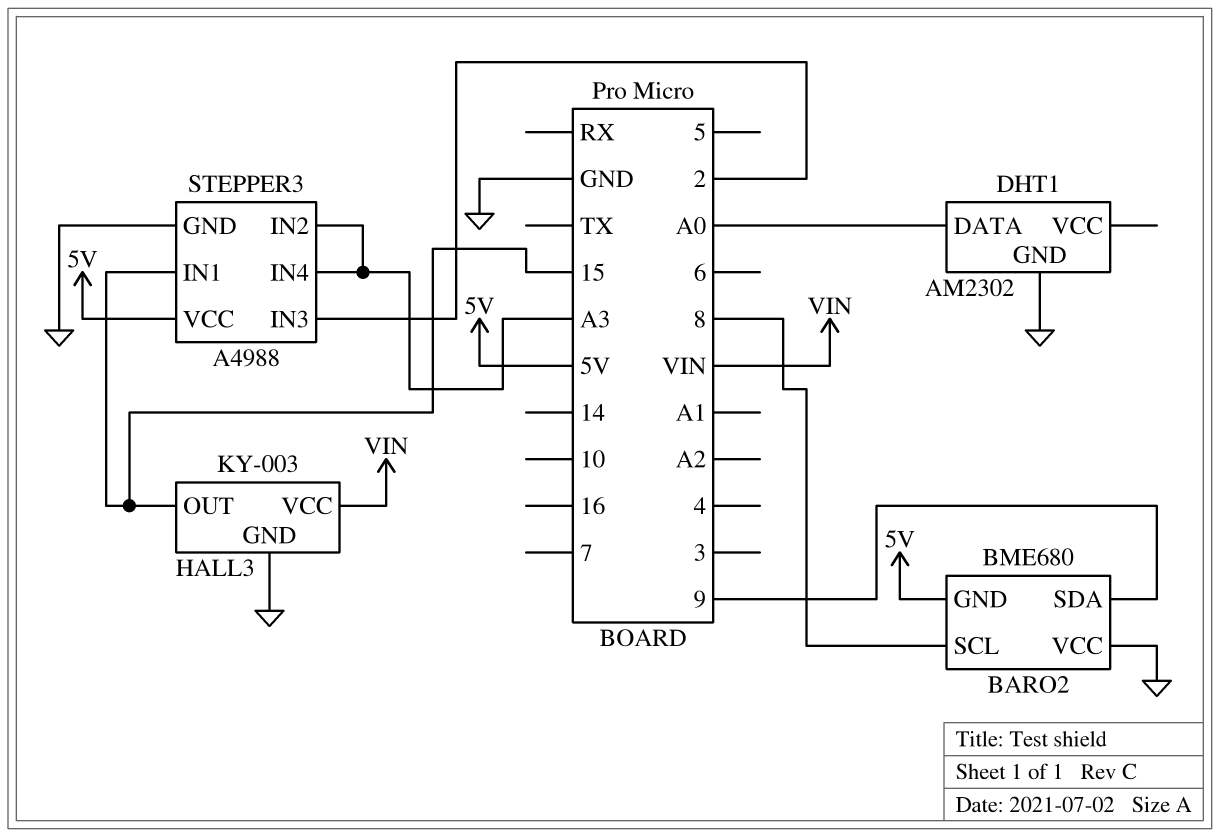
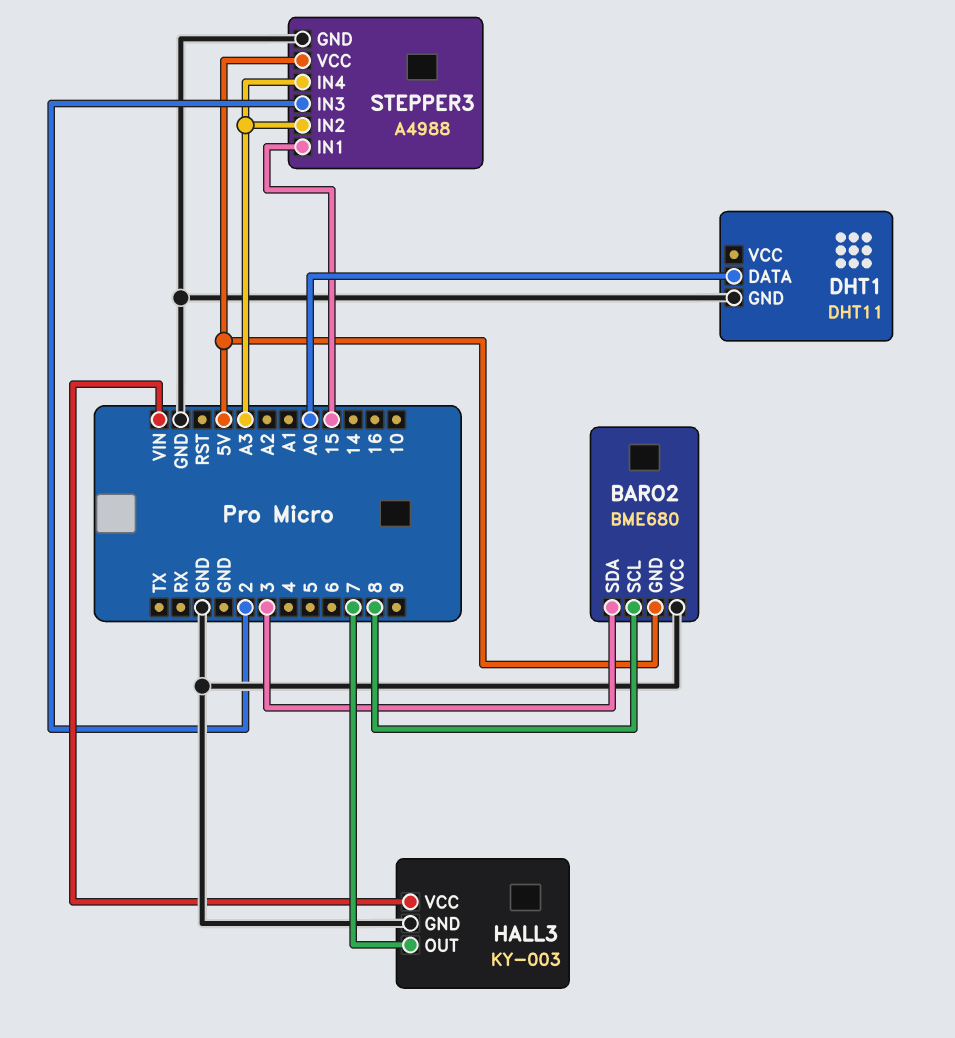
BARO2 pin SDA: 9 -> 3
DHT1: AM2302 -> DHT11
HALL3 pin OUT: 15 -> 7

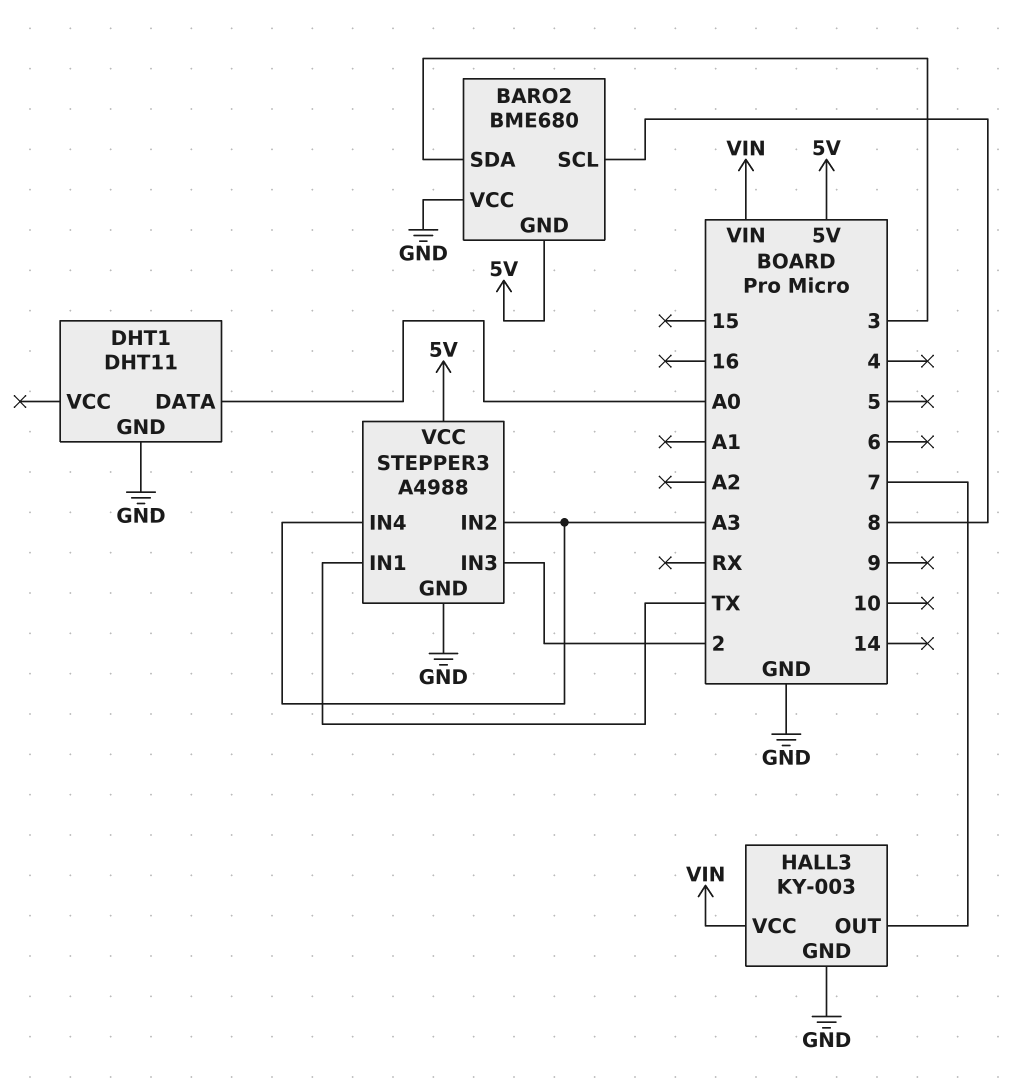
STEPPER3 pin IN1: 15 -> TX

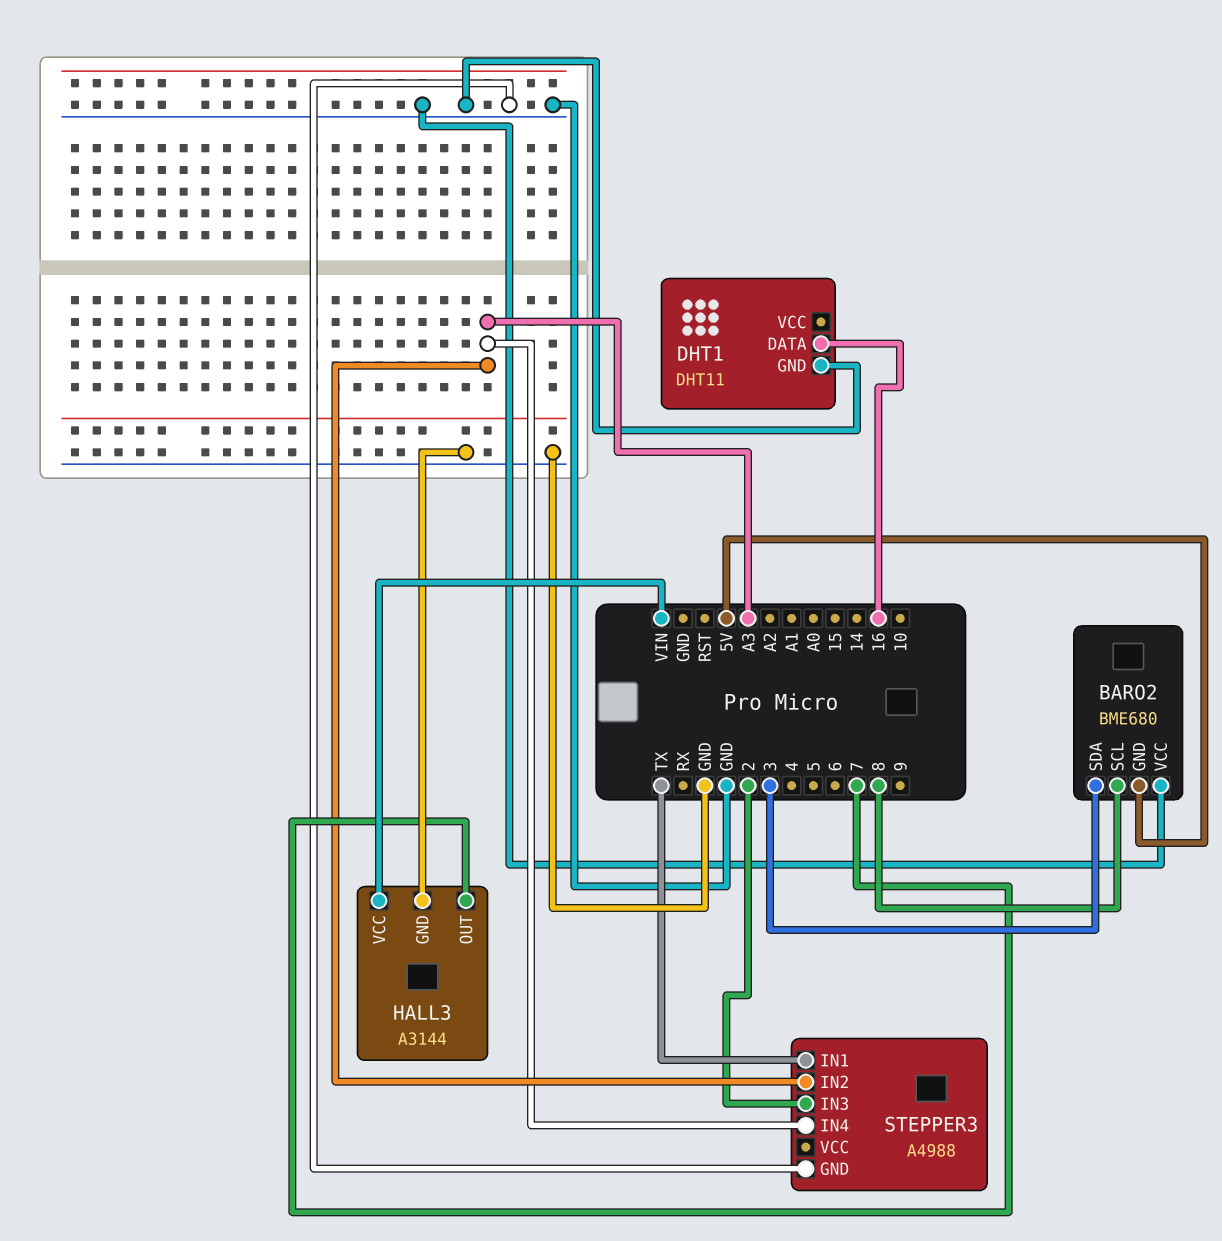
DHT1 pin DATA: A0 -> 16
HALL3: KY-003 -> A3144
STEPPER3 pin VCC: 5V -> none

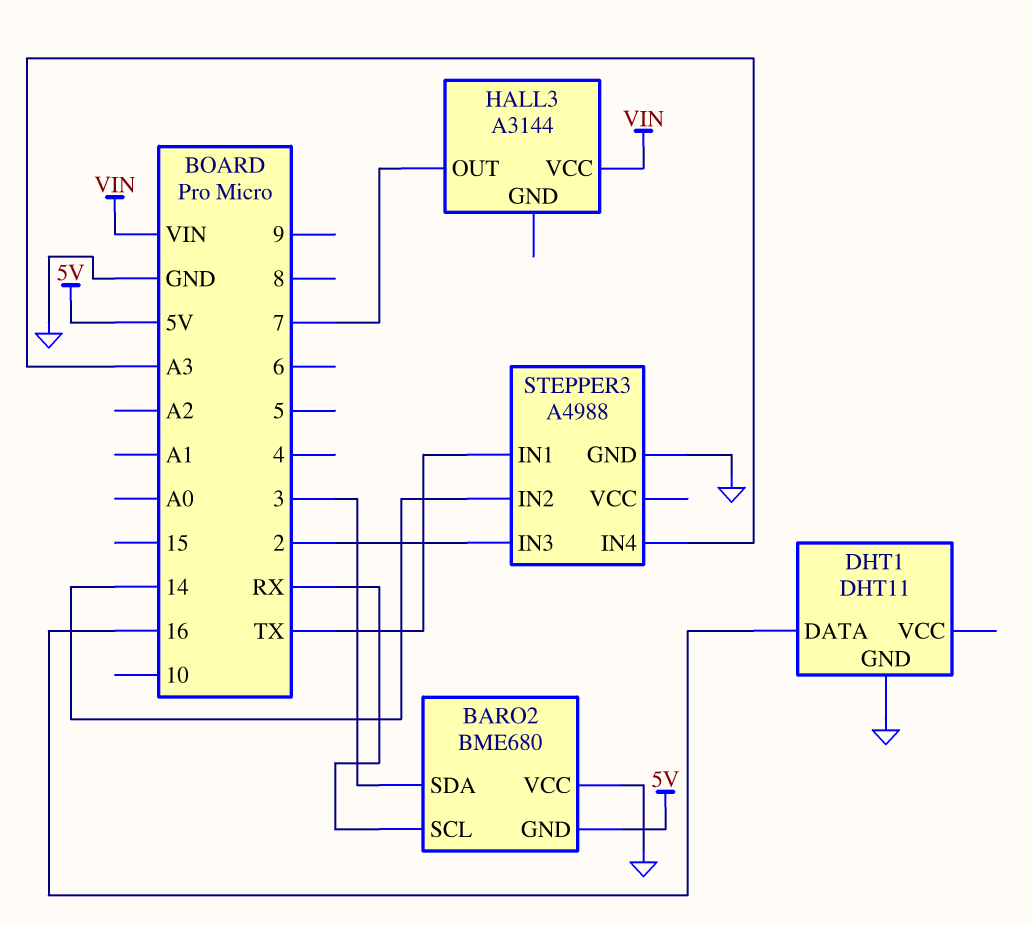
BARO2 pin SCL: 8 -> RX
HALL3 pin GND: GND -> none
STEPPER3 pin IN2: A3 -> 14

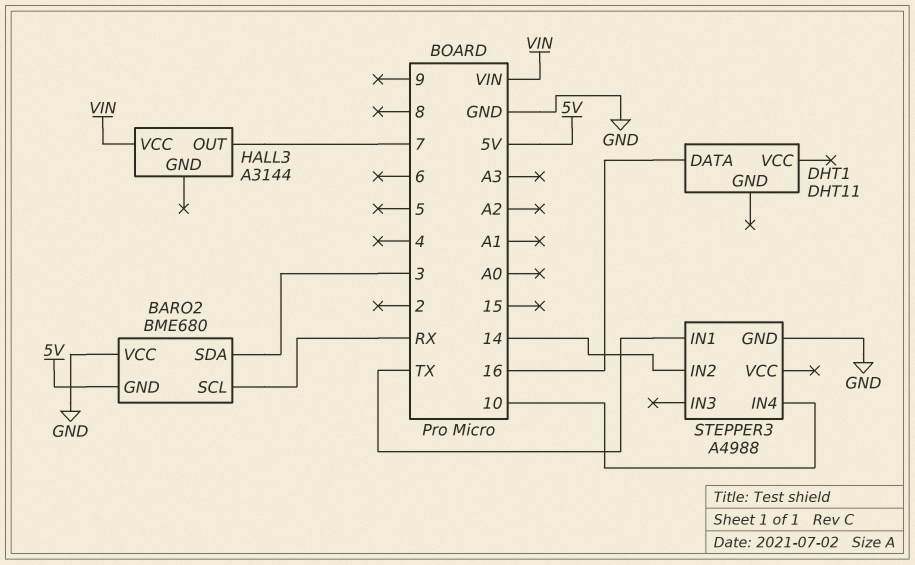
DHT1 pin GND: GND -> none
STEPPER3 pin IN3: 2 -> none
STEPPER3 pin IN4: A3 -> 10

